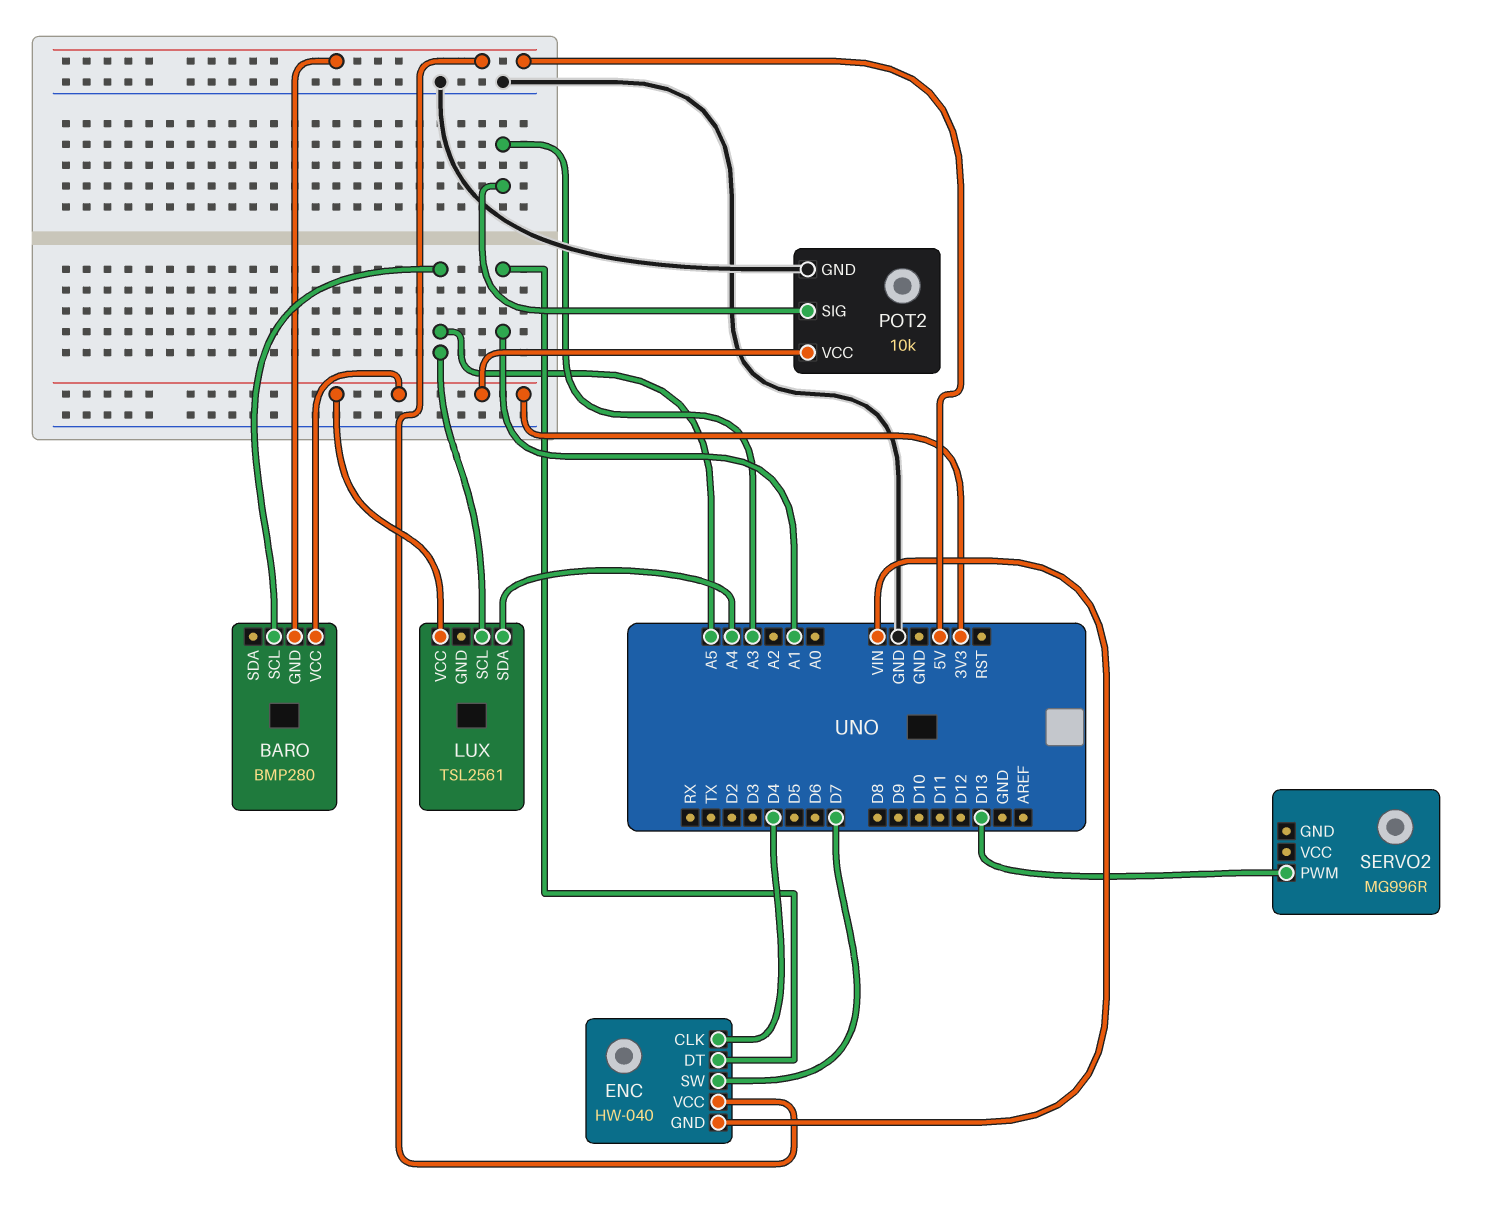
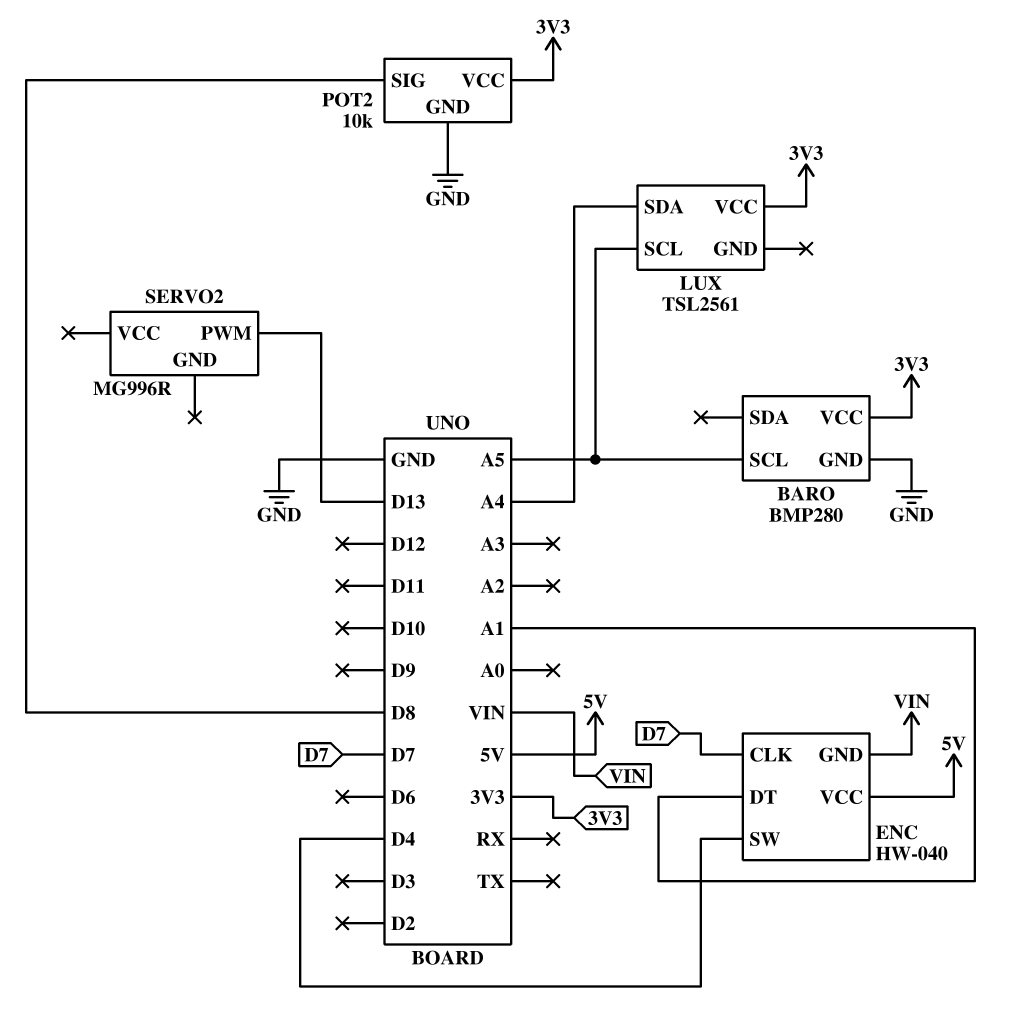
BARO pin GND: 5V -> GND
ENC pin CLK: D4 -> D7
ENC pin SW: D7 -> D4
POT2 pin SIG: A3 -> D8

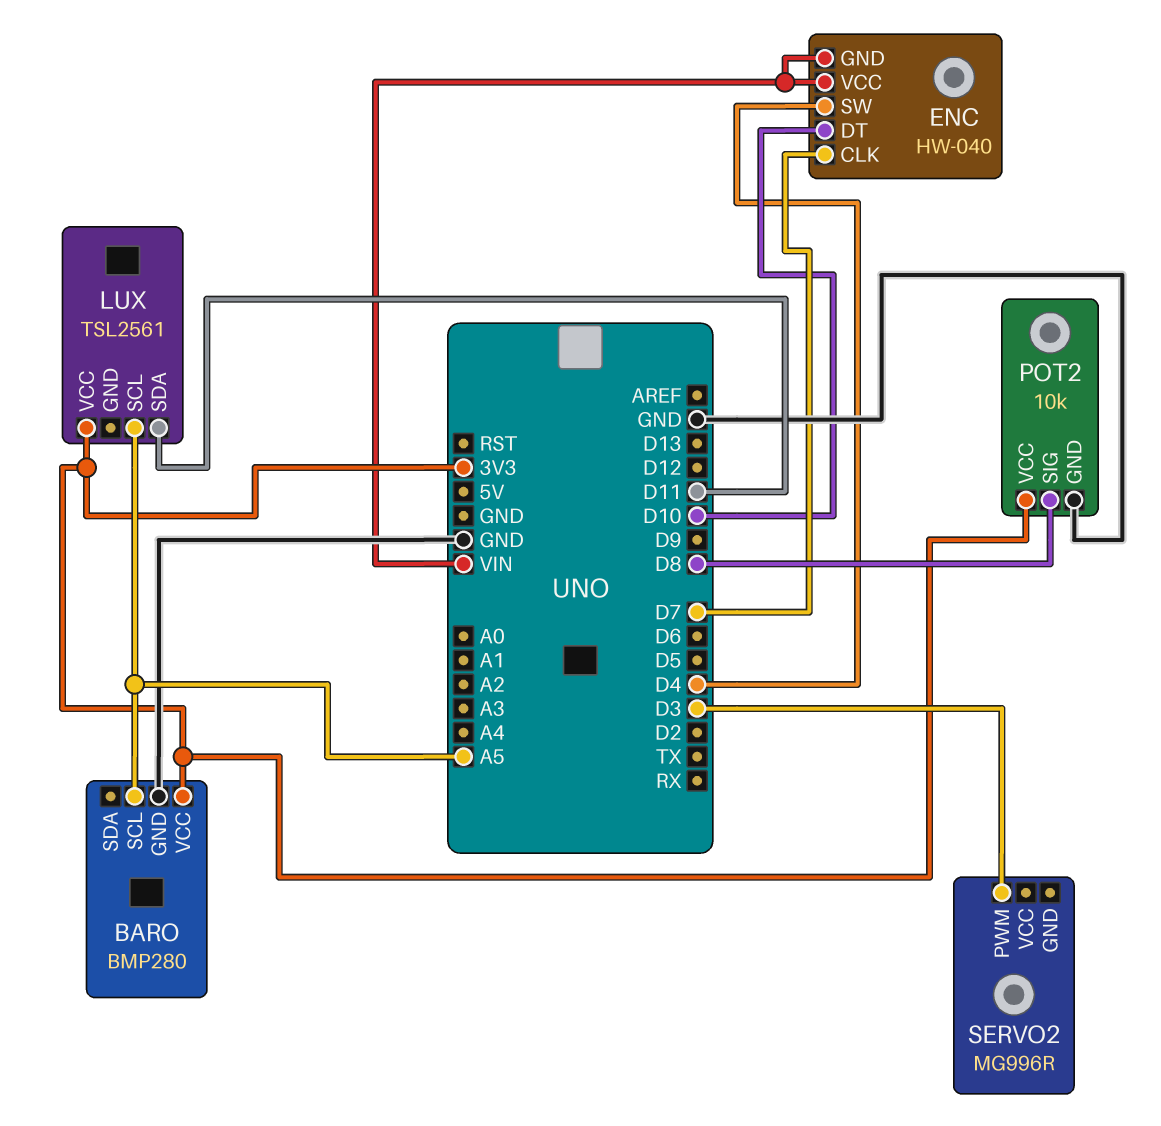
ENC pin DT: A1 -> D10
ENC pin VCC: 5V -> VIN
LUX pin SDA: A4 -> D11
SERVO2 pin PWM: D13 -> D3

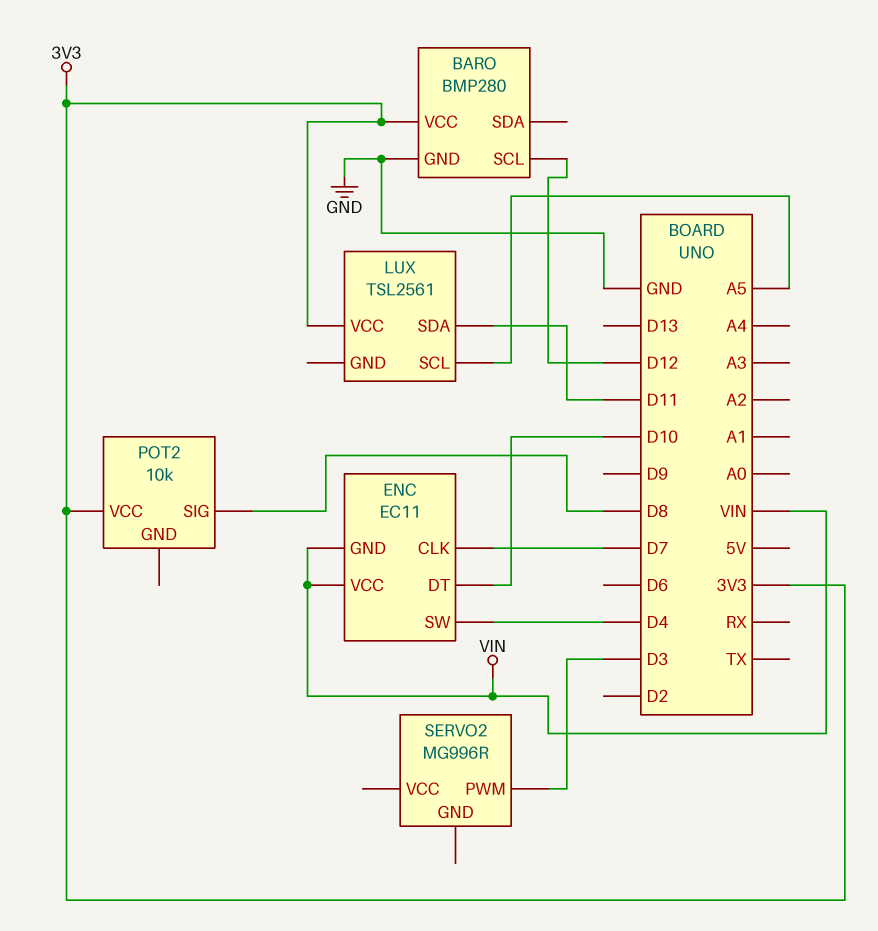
BARO pin SCL: A5 -> D12
ENC: HW-040 -> EC11
POT2 pin GND: GND -> none

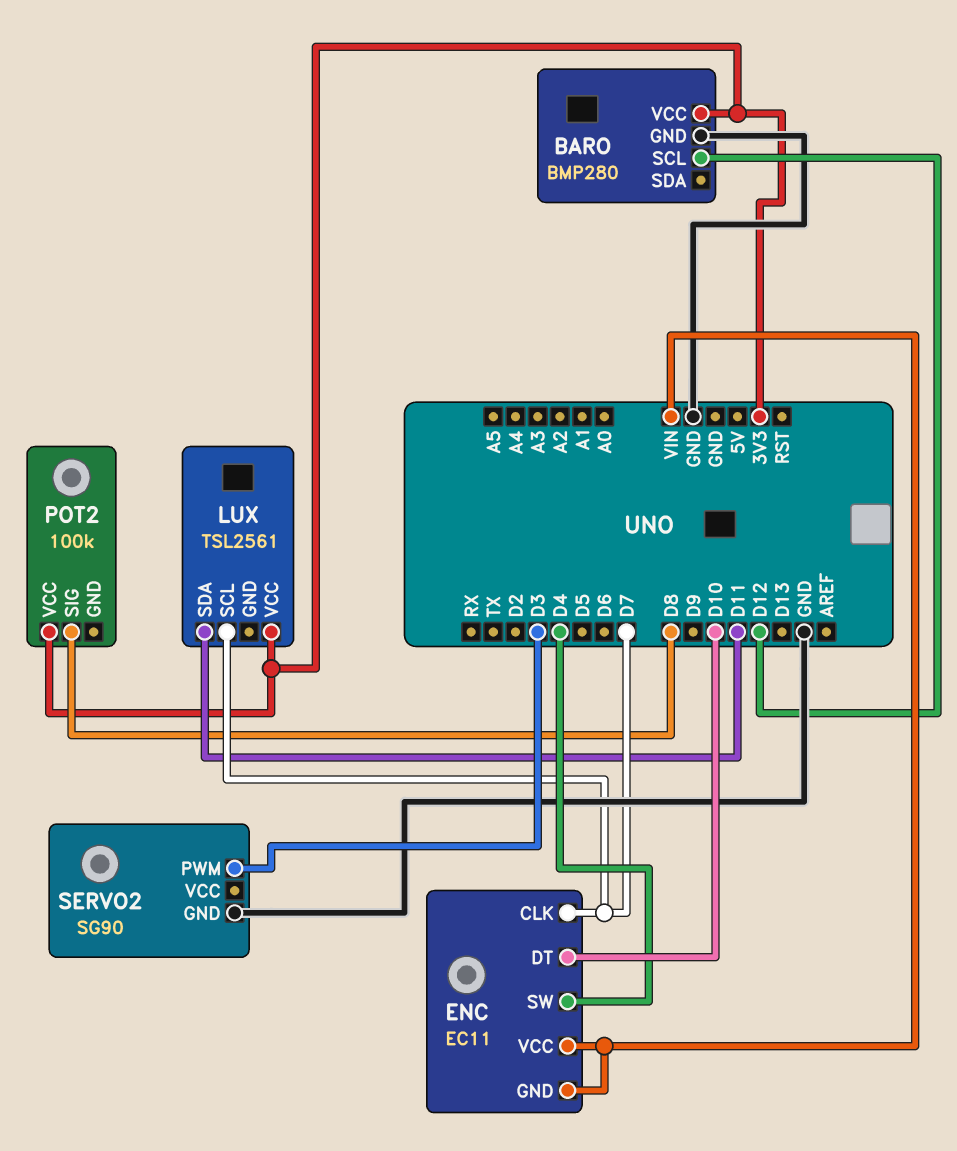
LUX pin SCL: A5 -> D7
POT2: 10k -> 100k
SERVO2: MG996R -> SG90
SERVO2 pin GND: none -> GND

